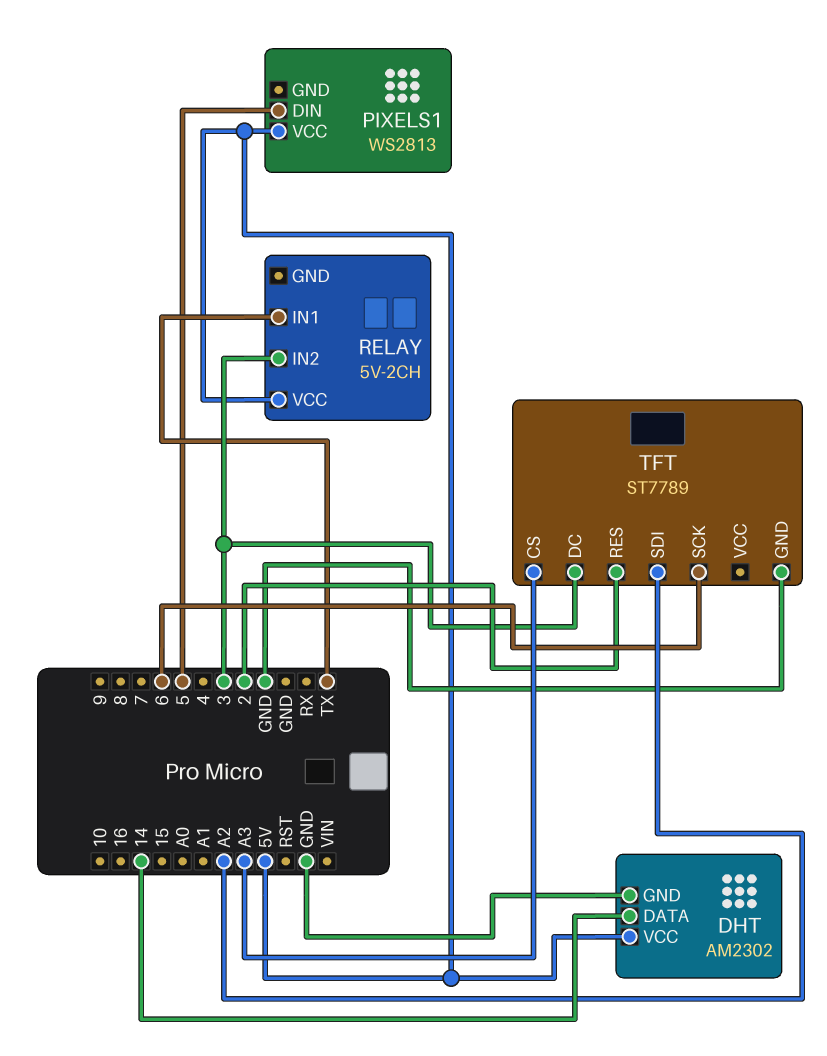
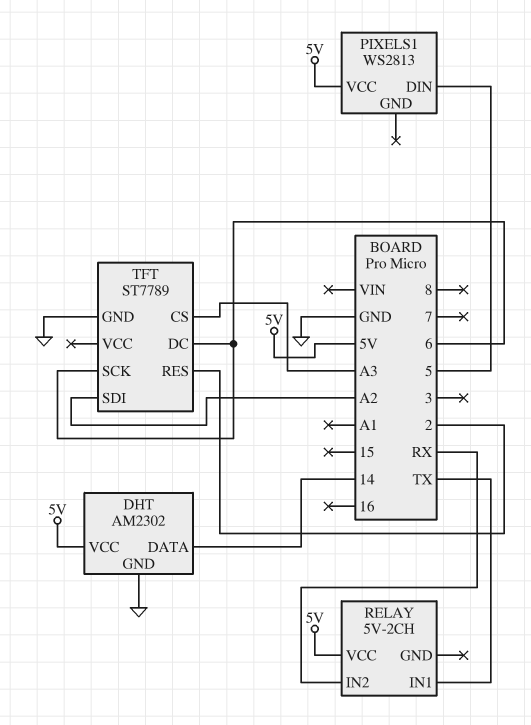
RELAY pin IN2: 3 -> RX
TFT pin DC: 3 -> 6

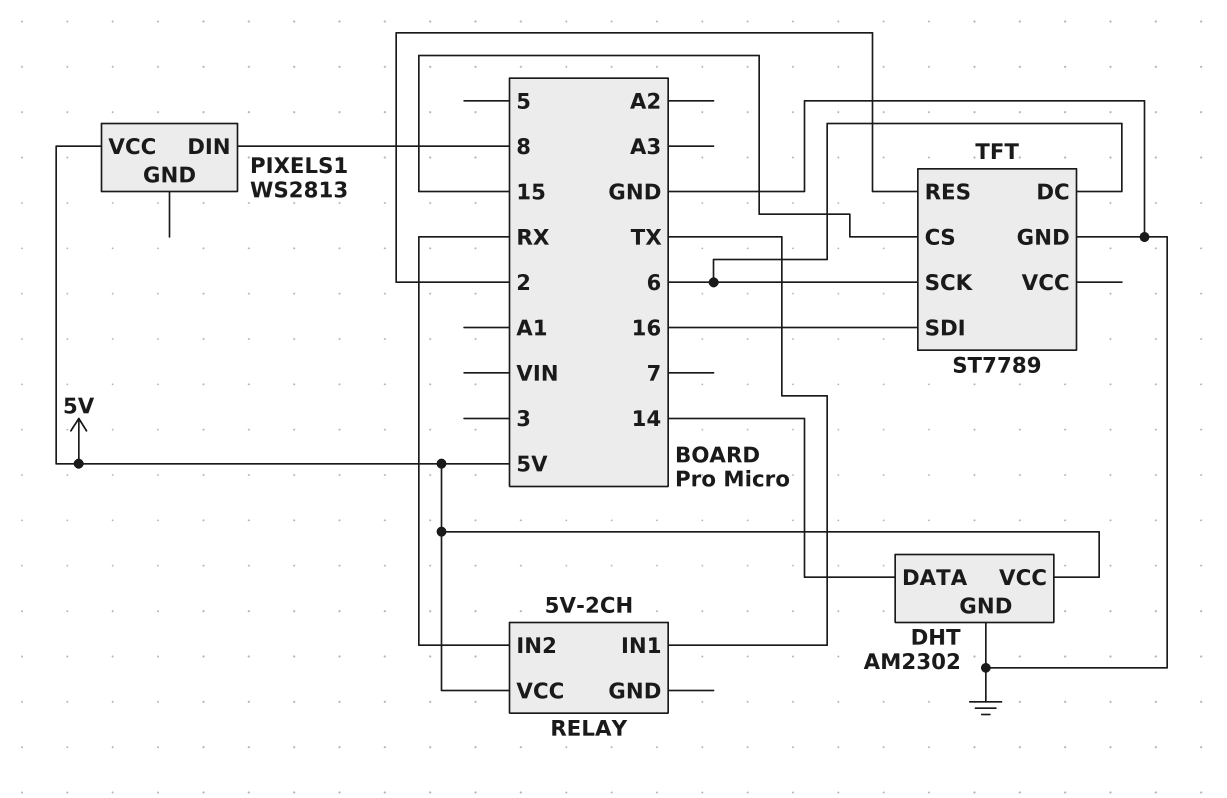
PIXELS1 pin DIN: 5 -> 8
TFT pin CS: A3 -> 15
TFT pin SDI: A2 -> 16

